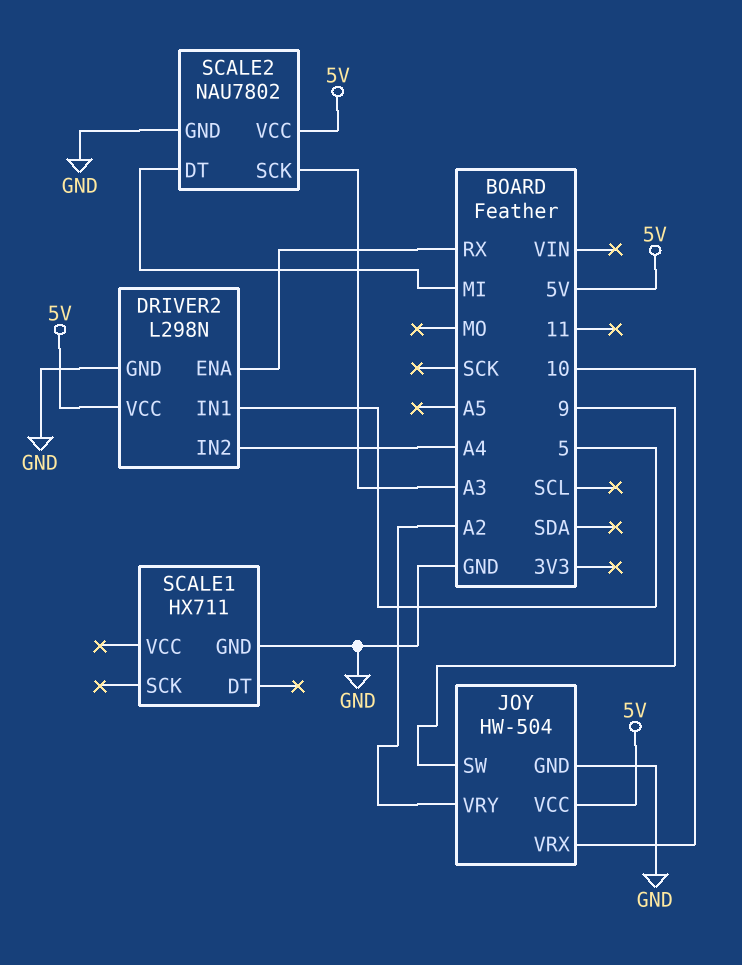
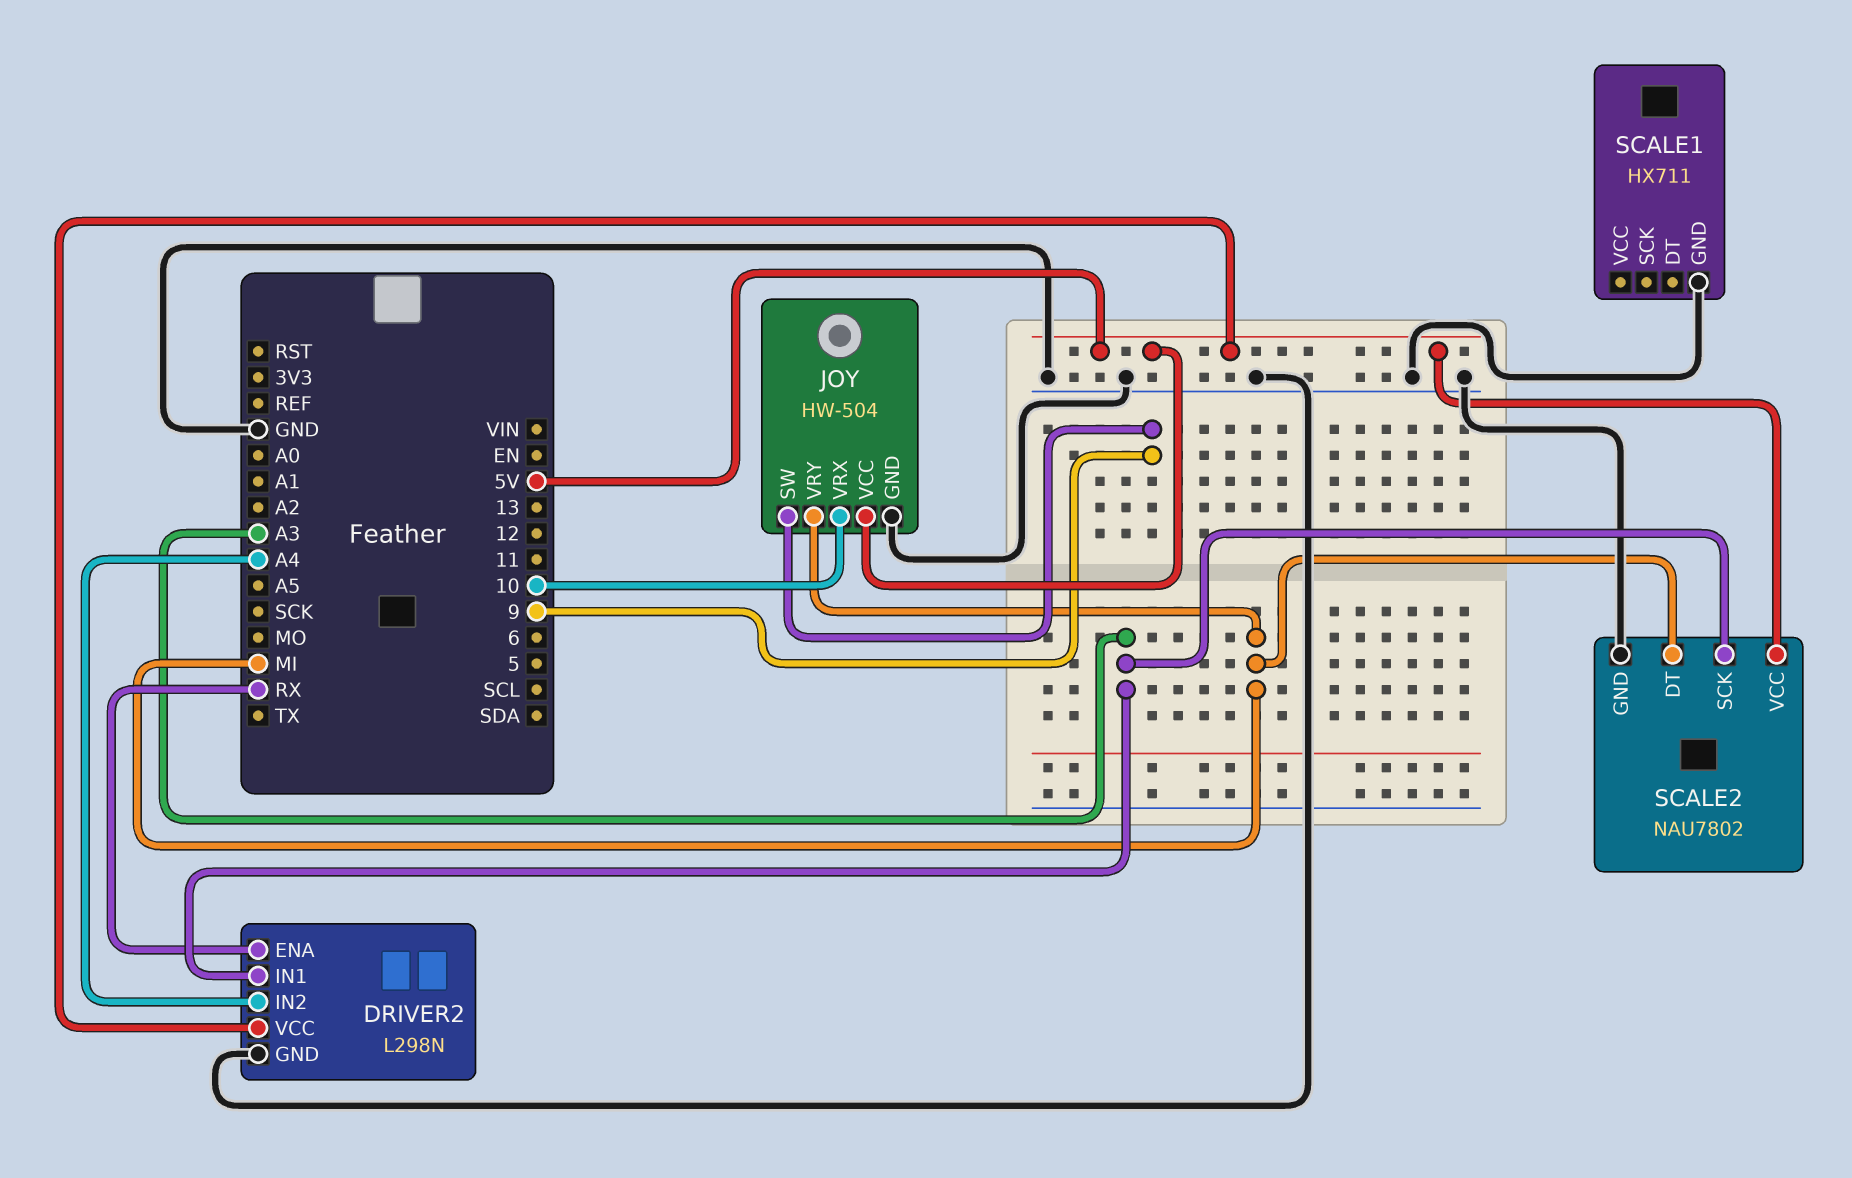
DRIVER2 pin IN1: 5 -> A3
JOY pin VRY: A2 -> MI

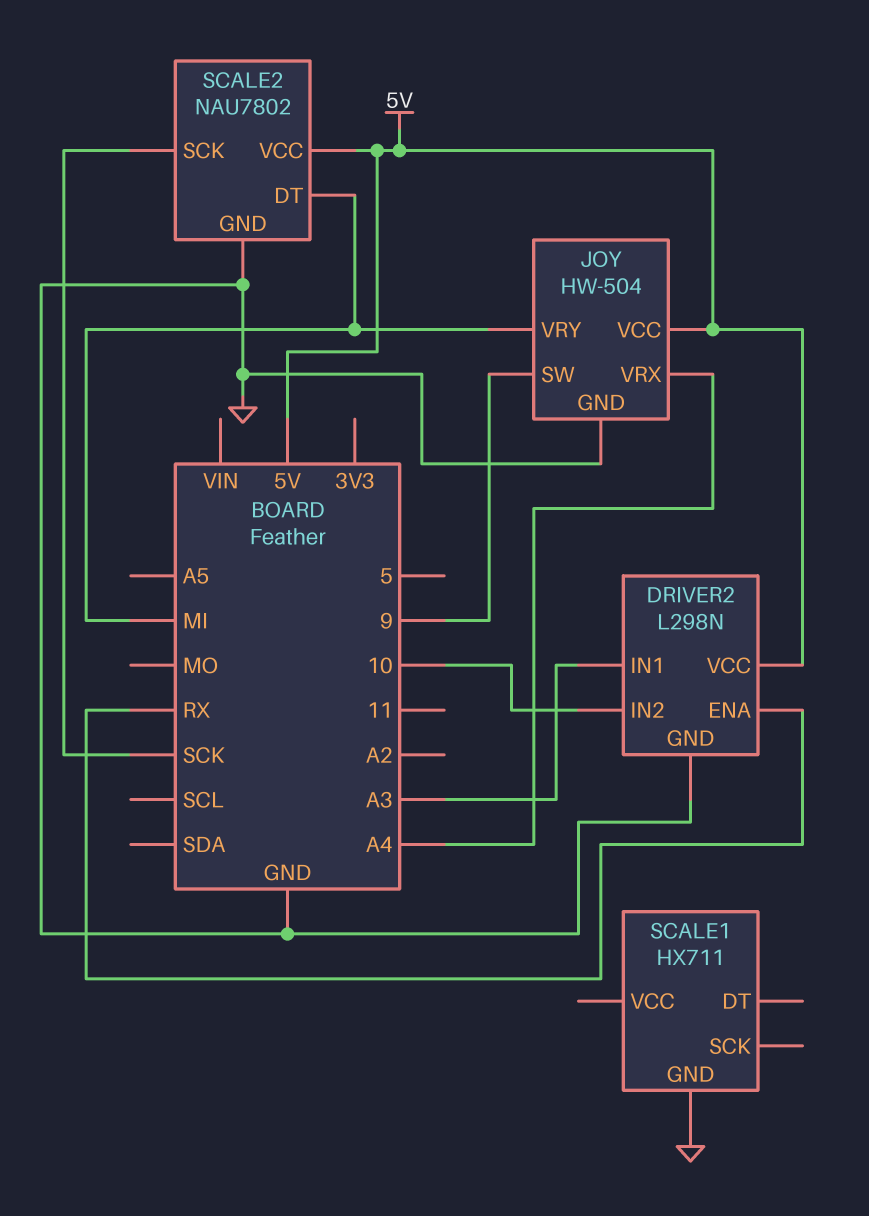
DRIVER2 pin IN2: A4 -> 10
JOY pin VRX: 10 -> A4
SCALE2 pin SCK: A3 -> SCK

